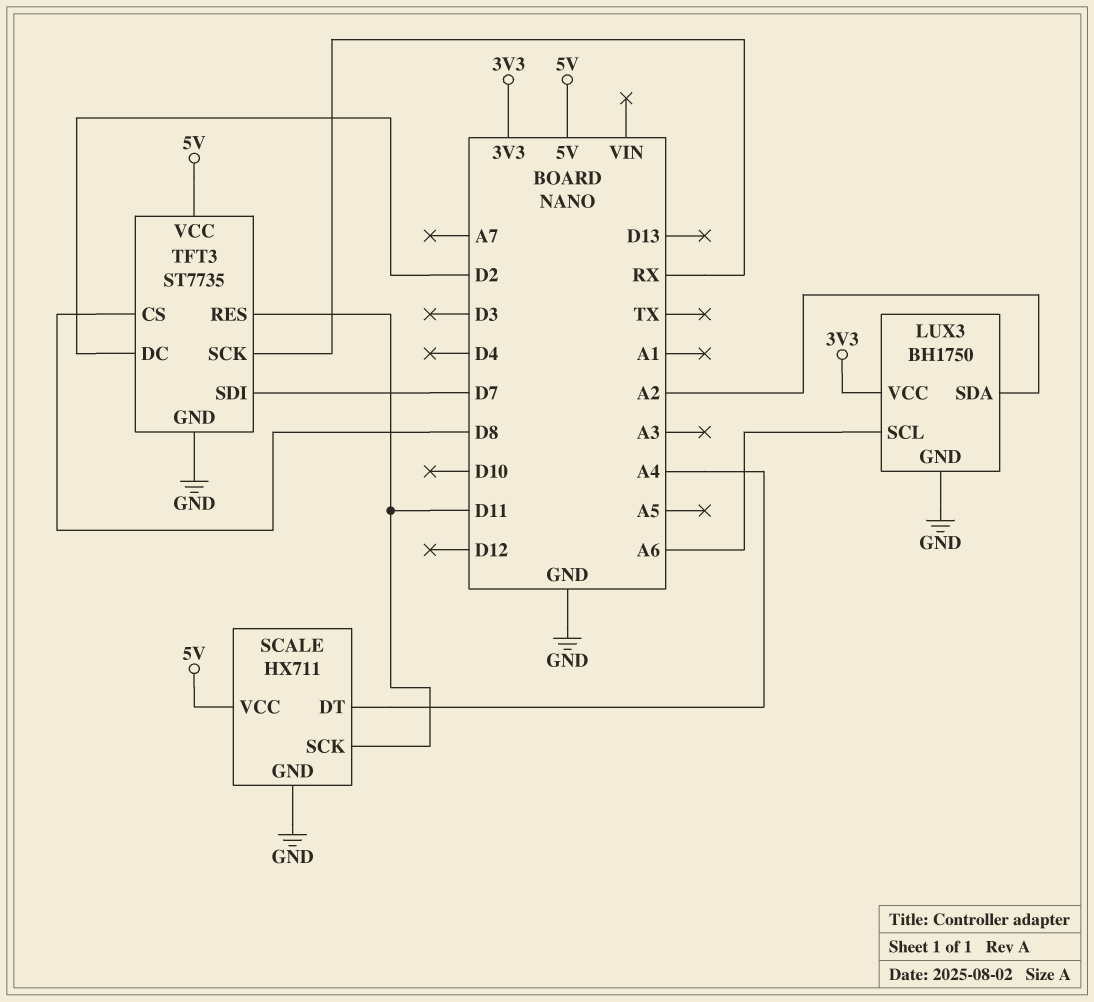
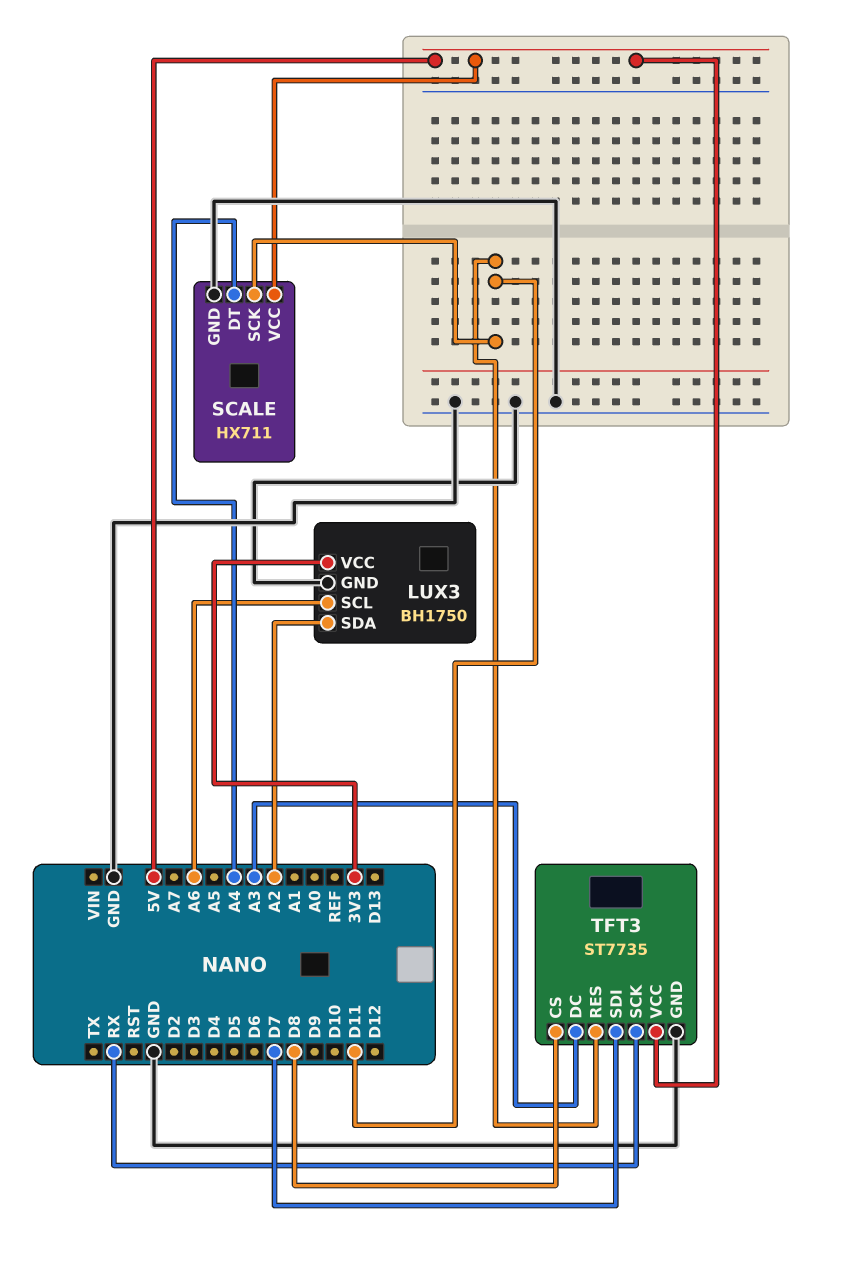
TFT3 pin DC: D2 -> A3

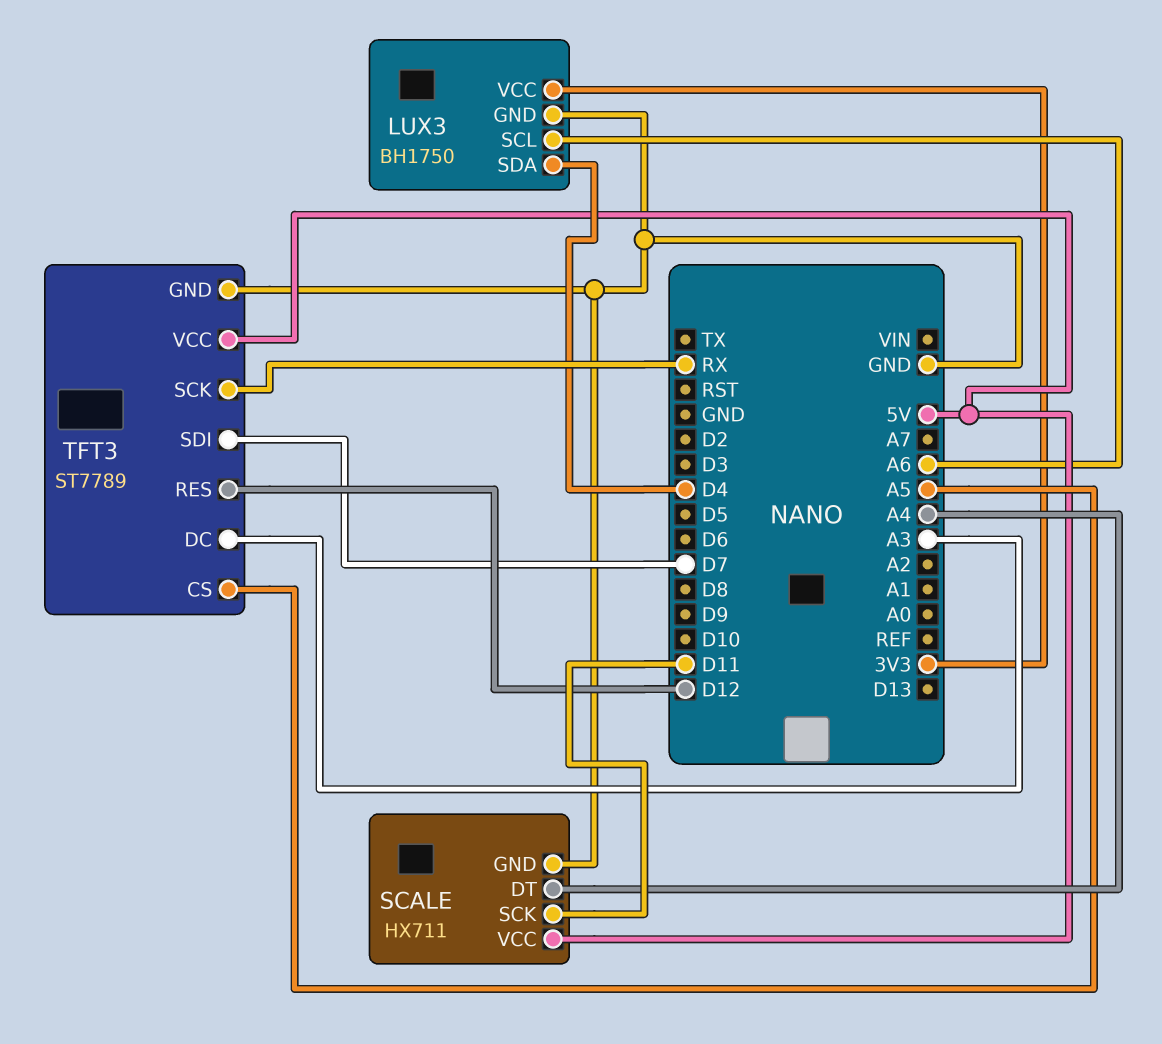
LUX3 pin SDA: A2 -> D4
TFT3: ST7735 -> ST7789
TFT3 pin CS: D8 -> A5
TFT3 pin RES: D11 -> D12

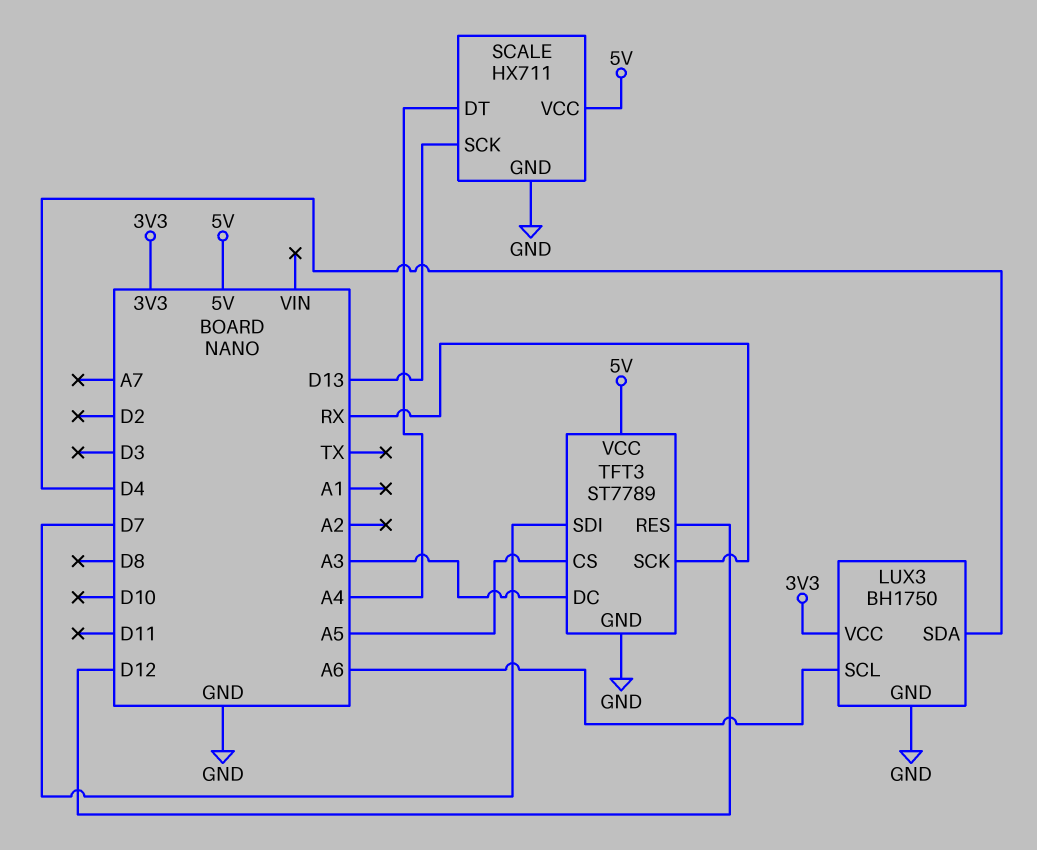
SCALE pin SCK: D11 -> D13

